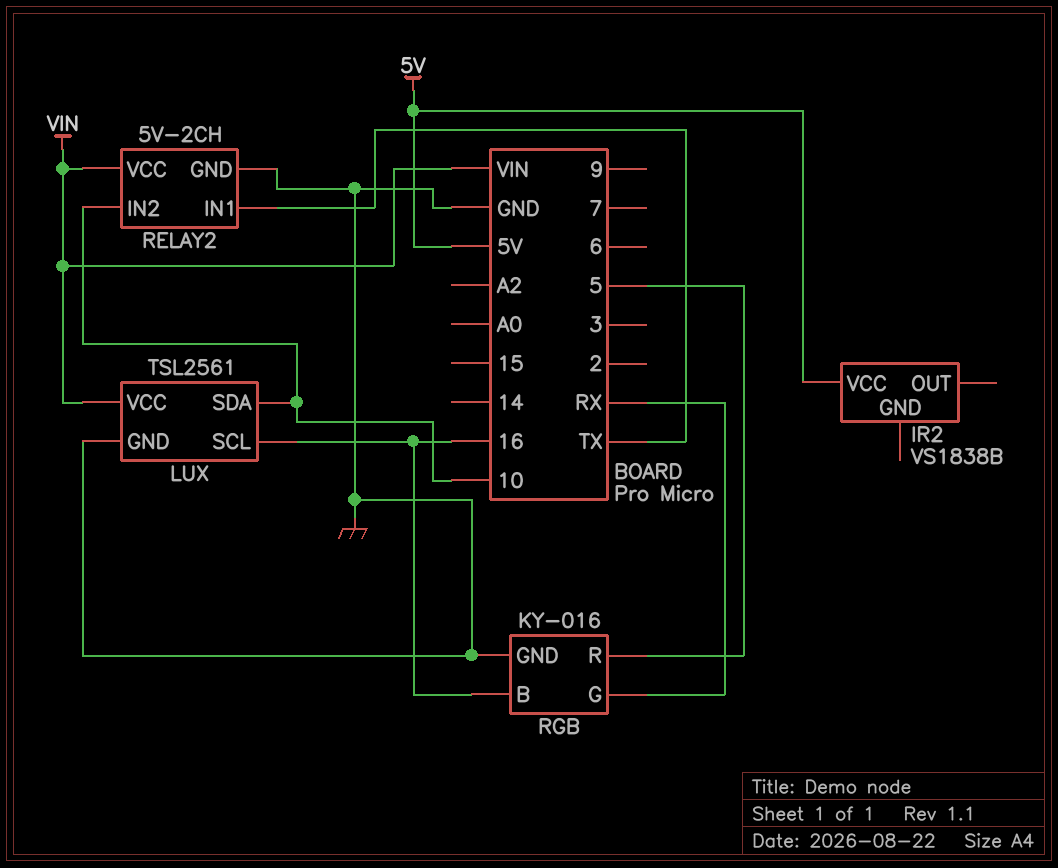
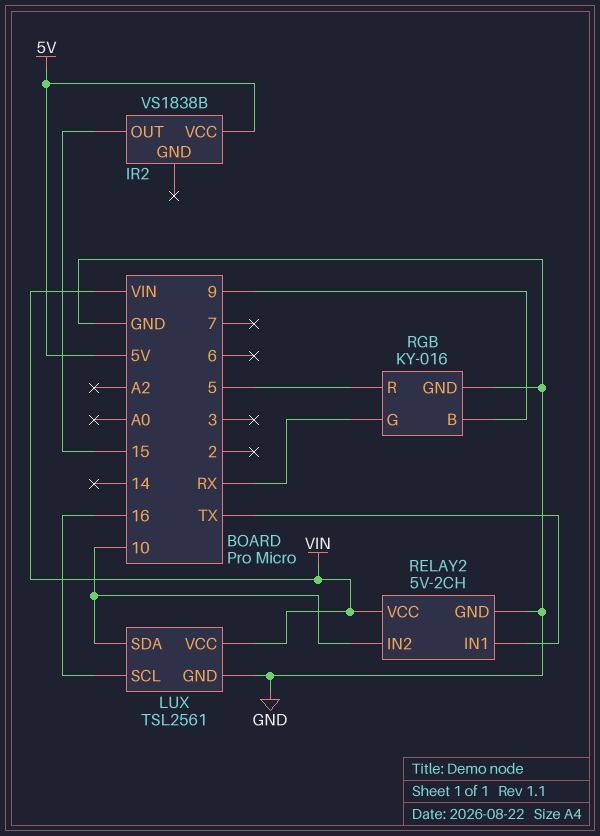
IR2 pin OUT: none -> 15
RGB pin B: 16 -> 9

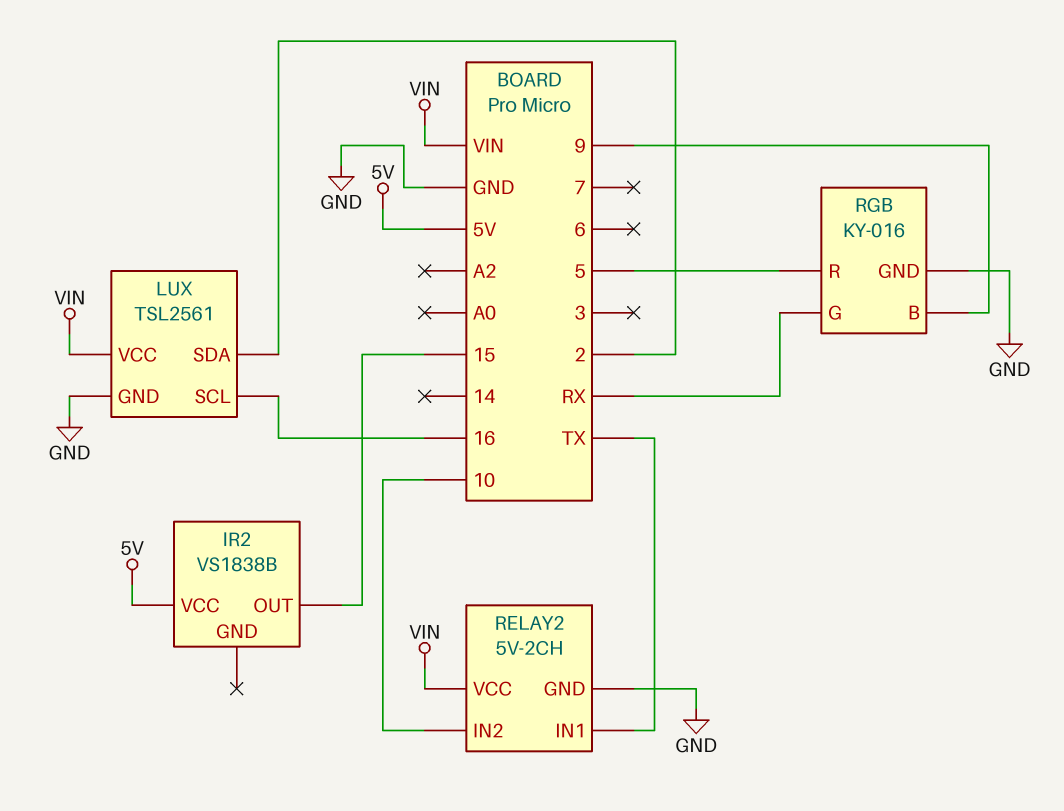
LUX pin SDA: 10 -> 2

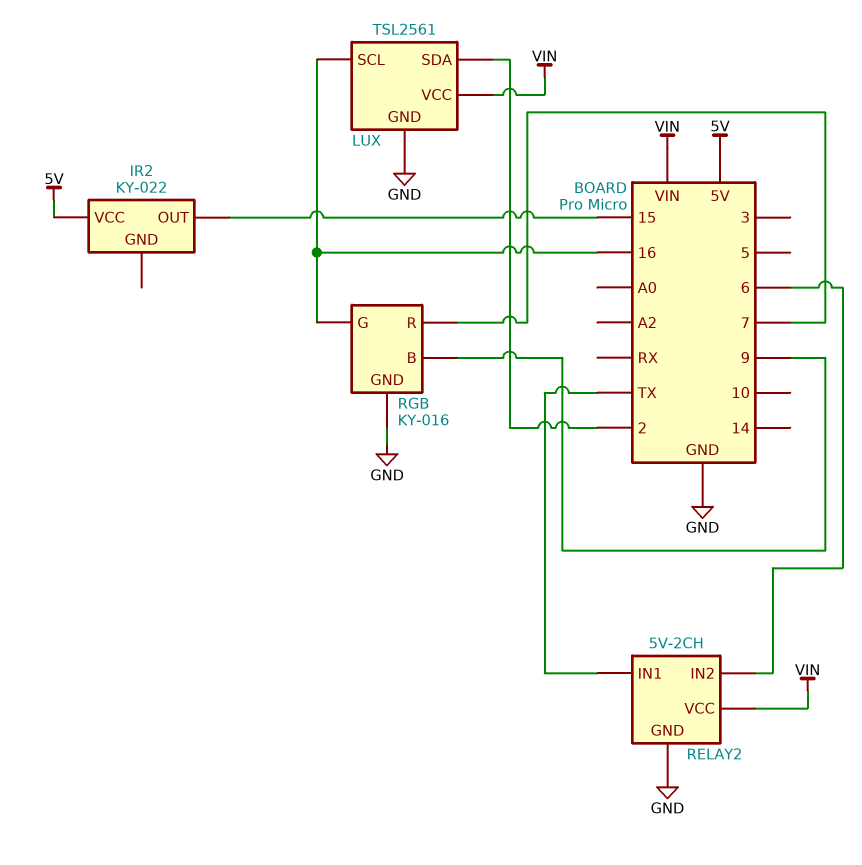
IR2: VS1838B -> KY-022
RELAY2 pin IN2: 10 -> 6
RGB pin G: RX -> 16
RGB pin R: 5 -> 7

